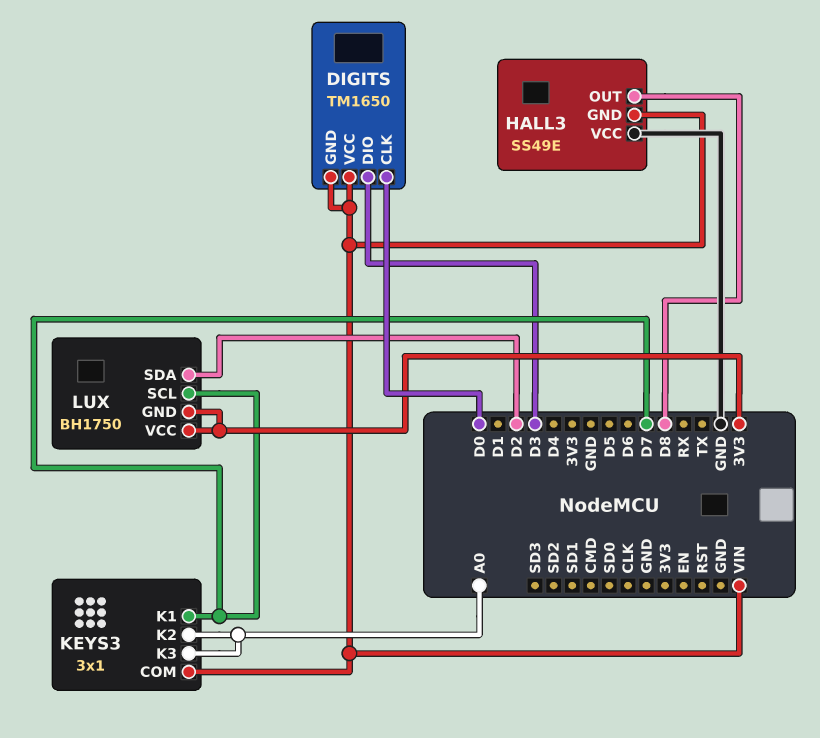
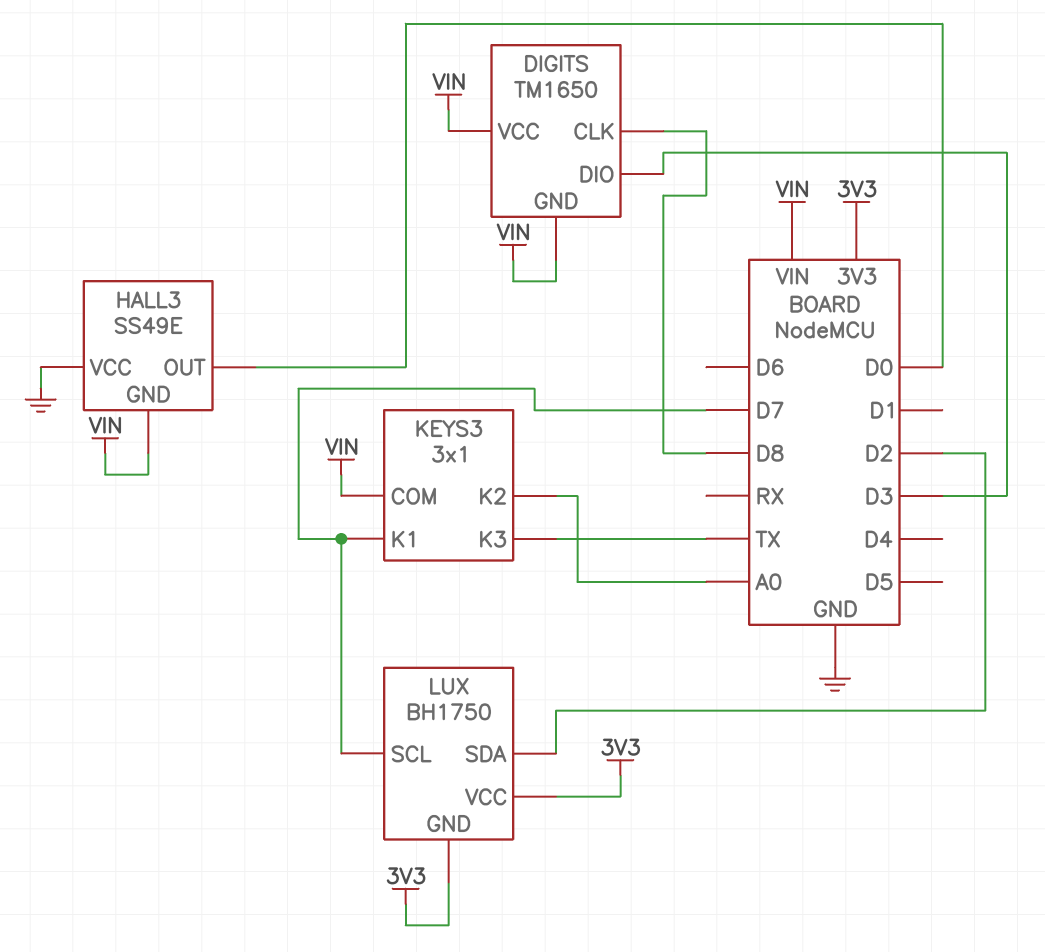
DIGITS pin CLK: D0 -> D8
HALL3 pin OUT: D8 -> D0
KEYS3 pin K3: A0 -> TX

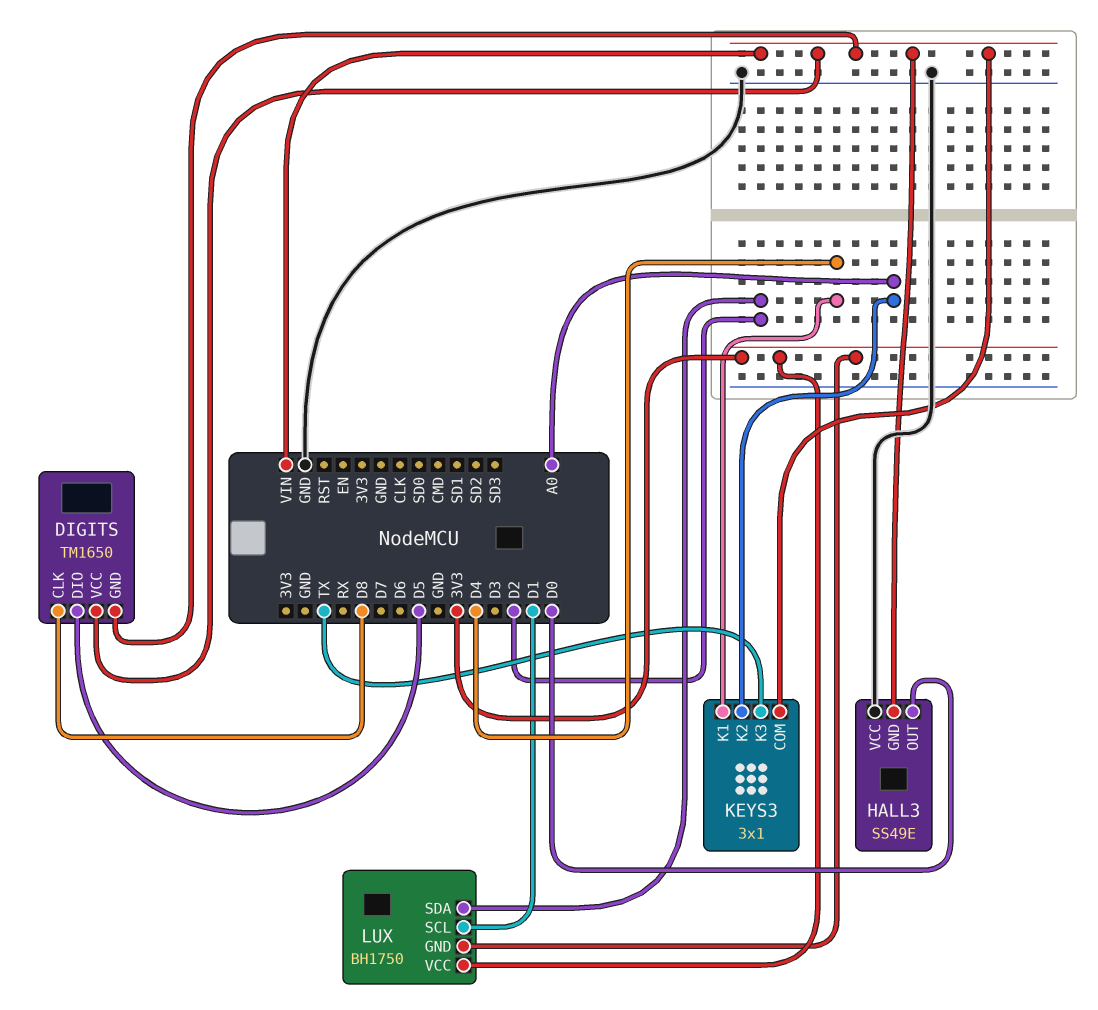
DIGITS pin DIO: D3 -> D5
KEYS3 pin K1: D7 -> D4
LUX pin SCL: D7 -> D1

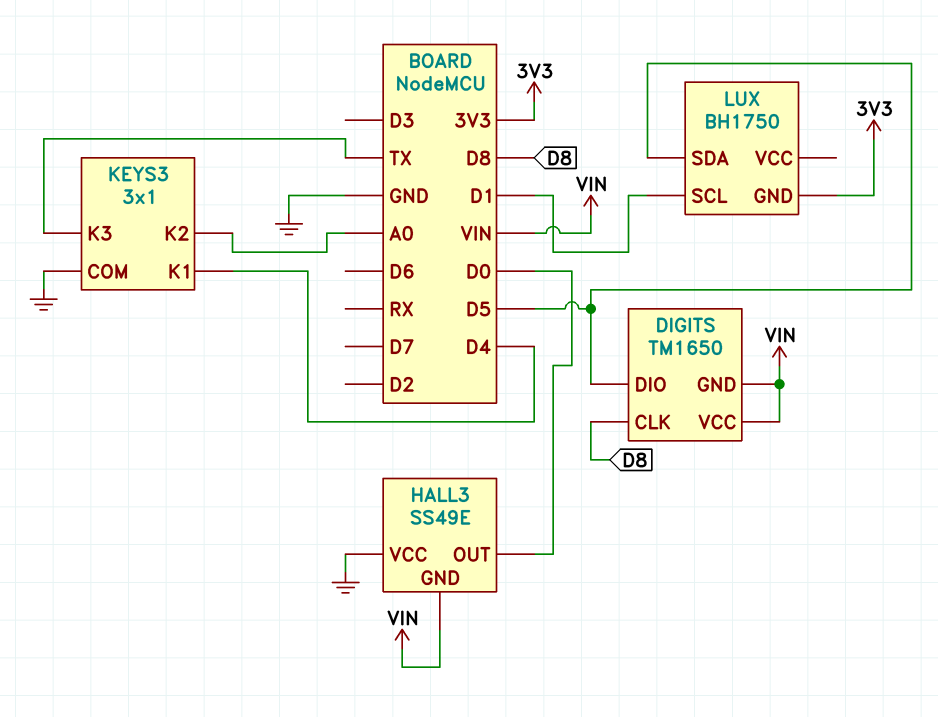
KEYS3 pin COM: VIN -> GND
LUX pin SDA: D2 -> D5
LUX pin VCC: 3V3 -> none

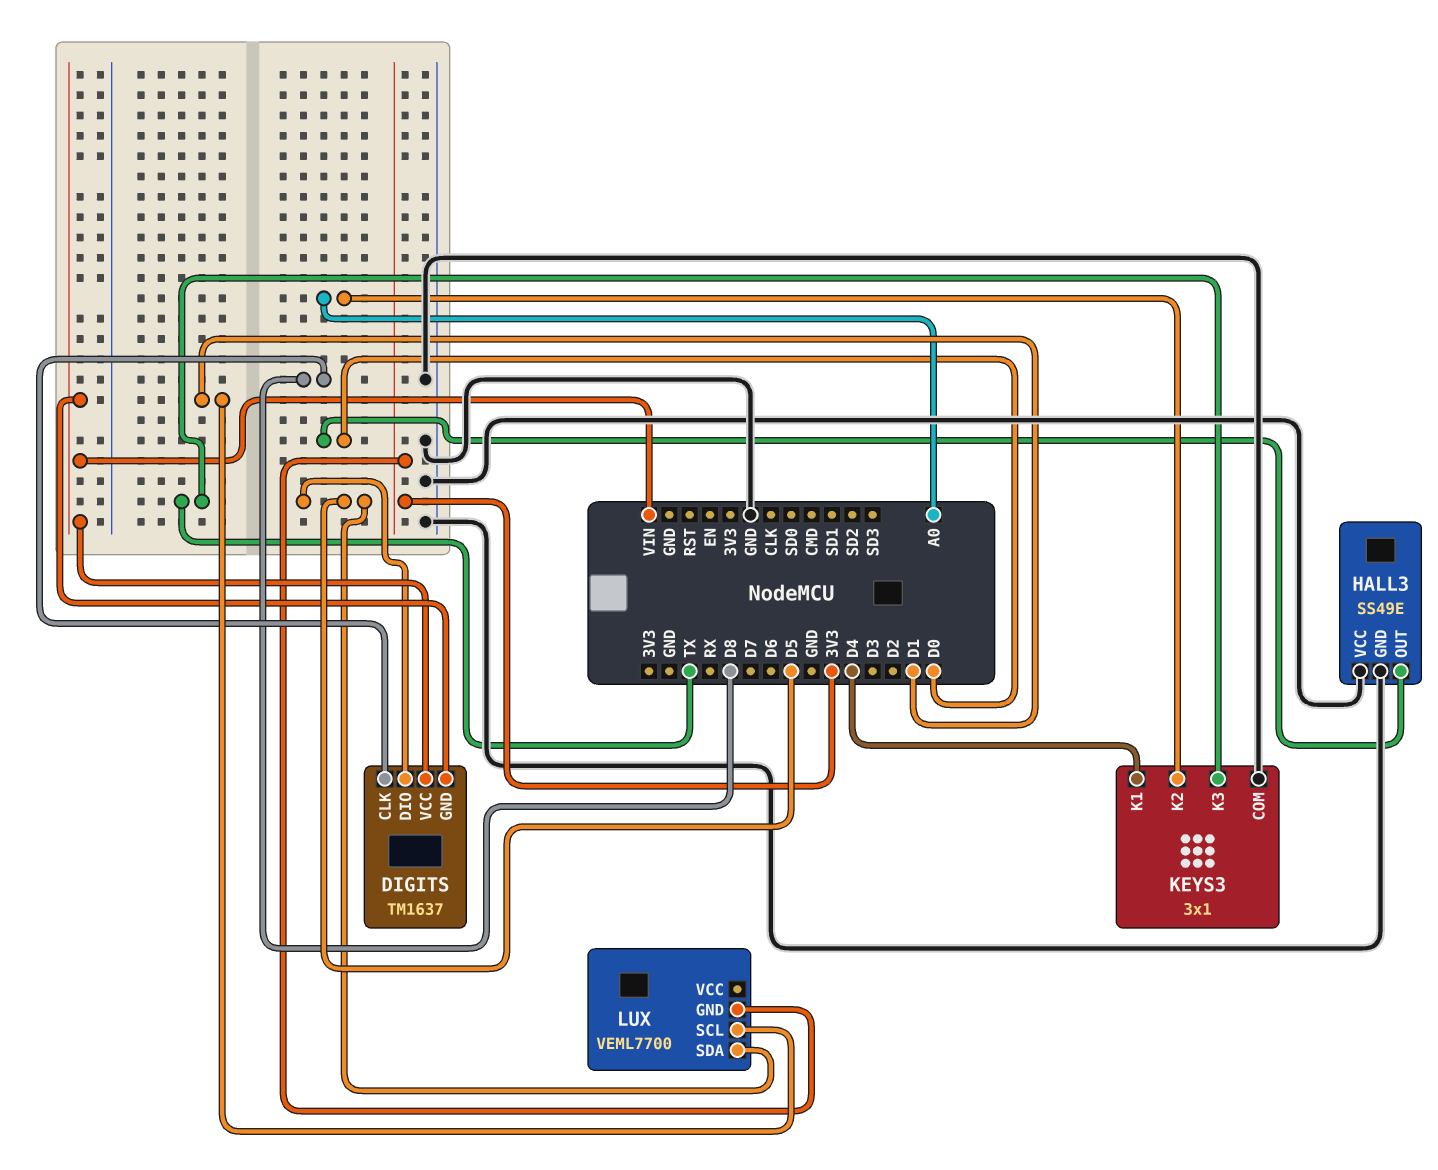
DIGITS: TM1650 -> TM1637
HALL3 pin GND: VIN -> GND
LUX: BH1750 -> VEML7700

